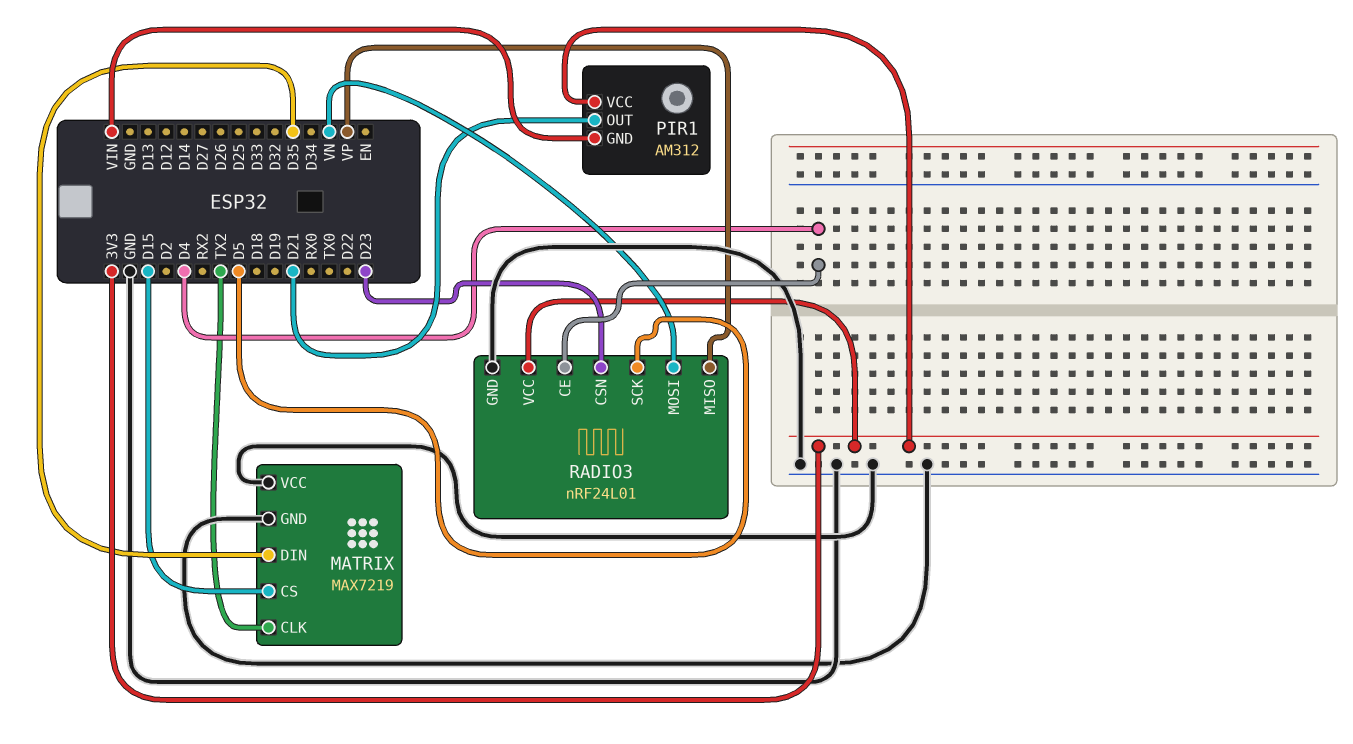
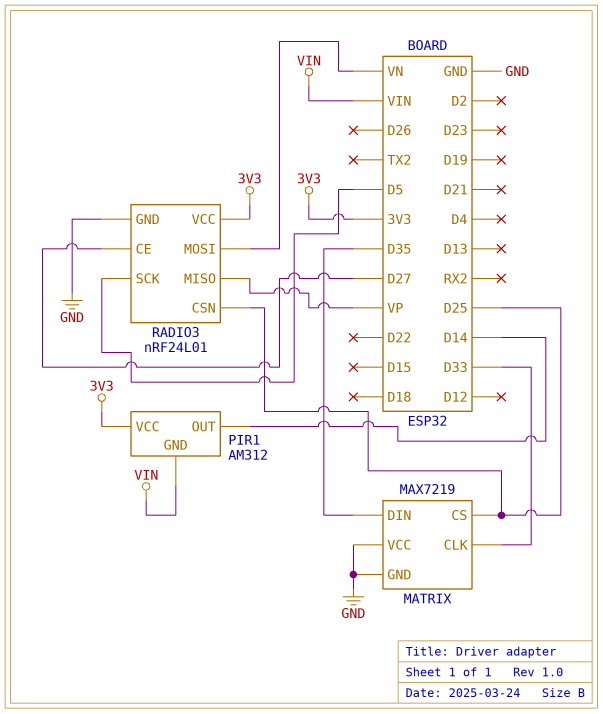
MATRIX pin CLK: TX2 -> D33
MATRIX pin CS: D15 -> D25
PIR1 pin OUT: D21 -> D14
RADIO3 pin CE: D4 -> D27
RADIO3 pin CSN: D23 -> D25

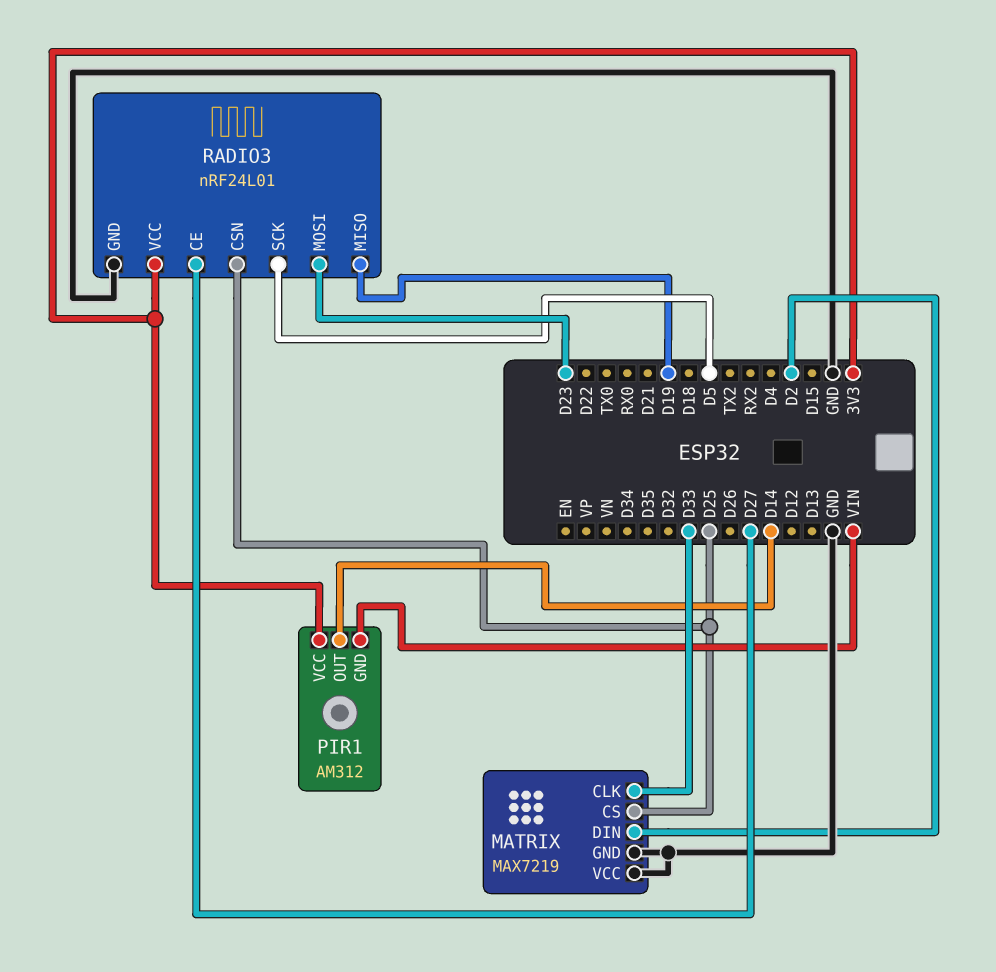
MATRIX pin DIN: D35 -> D2
RADIO3 pin MISO: VP -> D19
RADIO3 pin MOSI: VN -> D23

